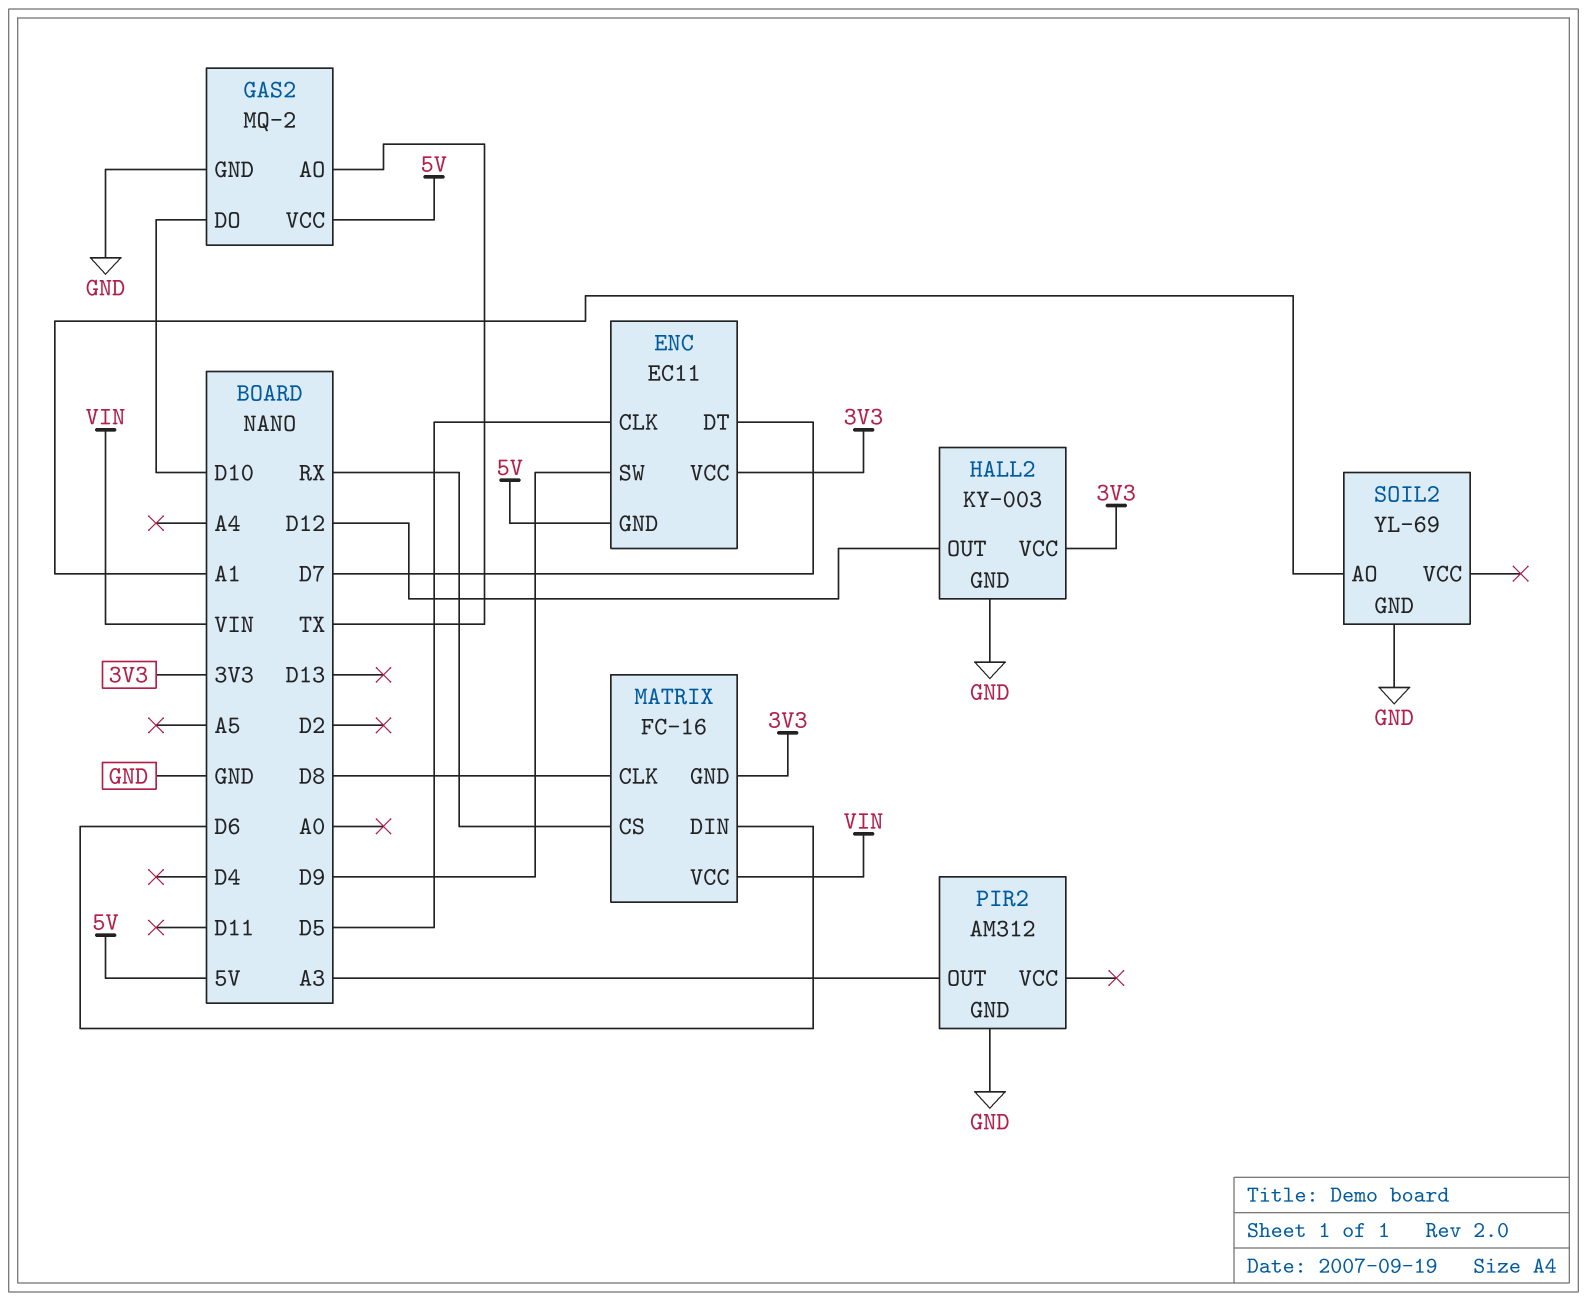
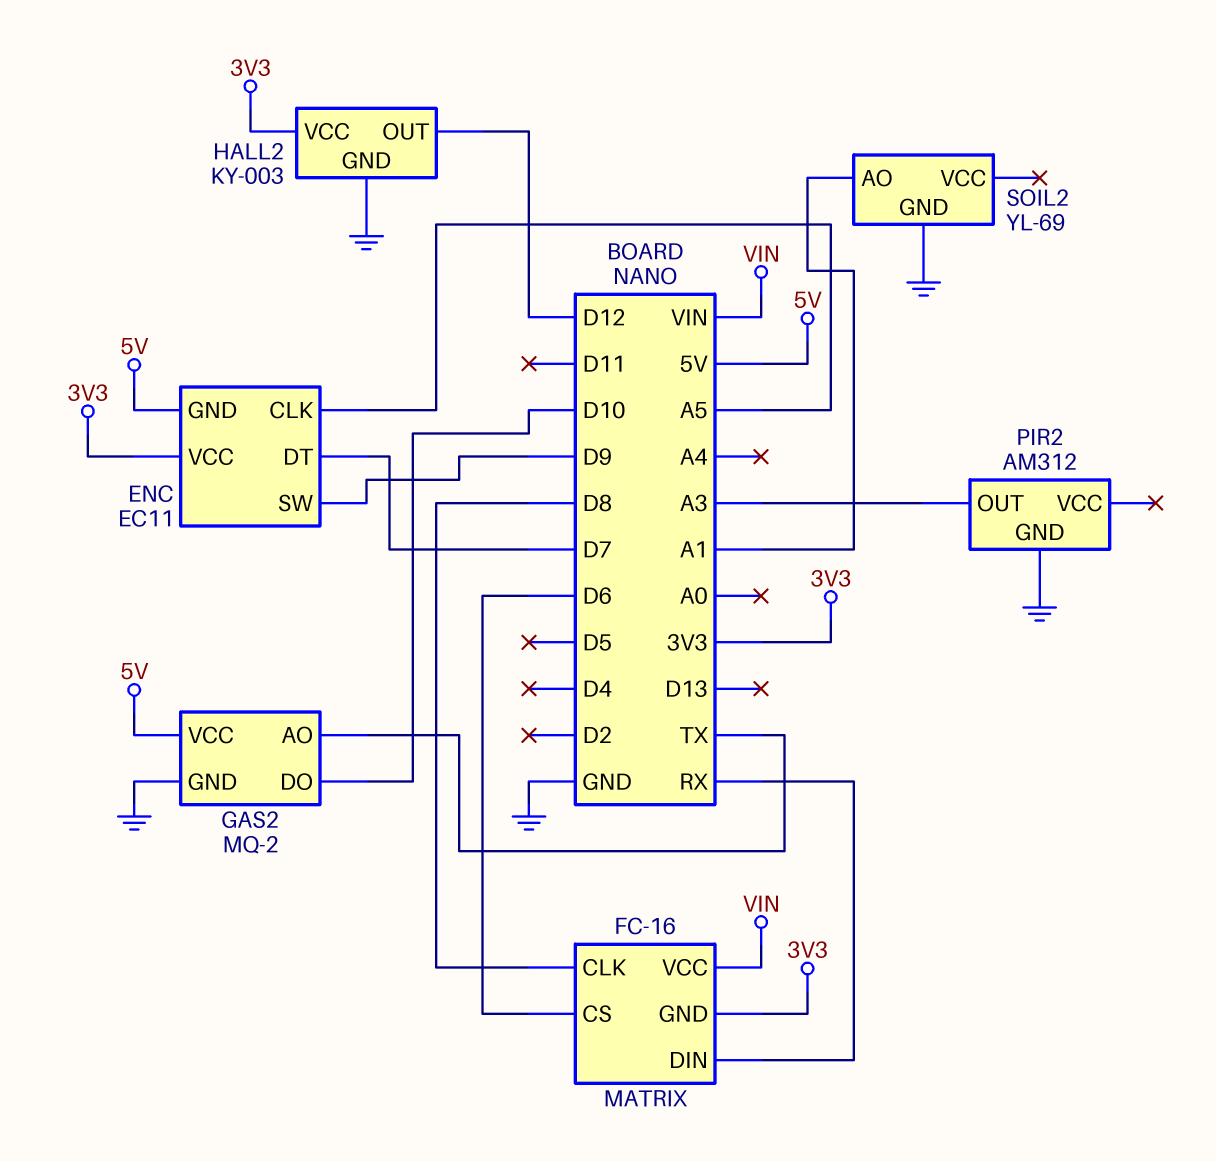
ENC pin CLK: D5 -> A5
MATRIX pin CS: RX -> D6
MATRIX pin DIN: D6 -> RX

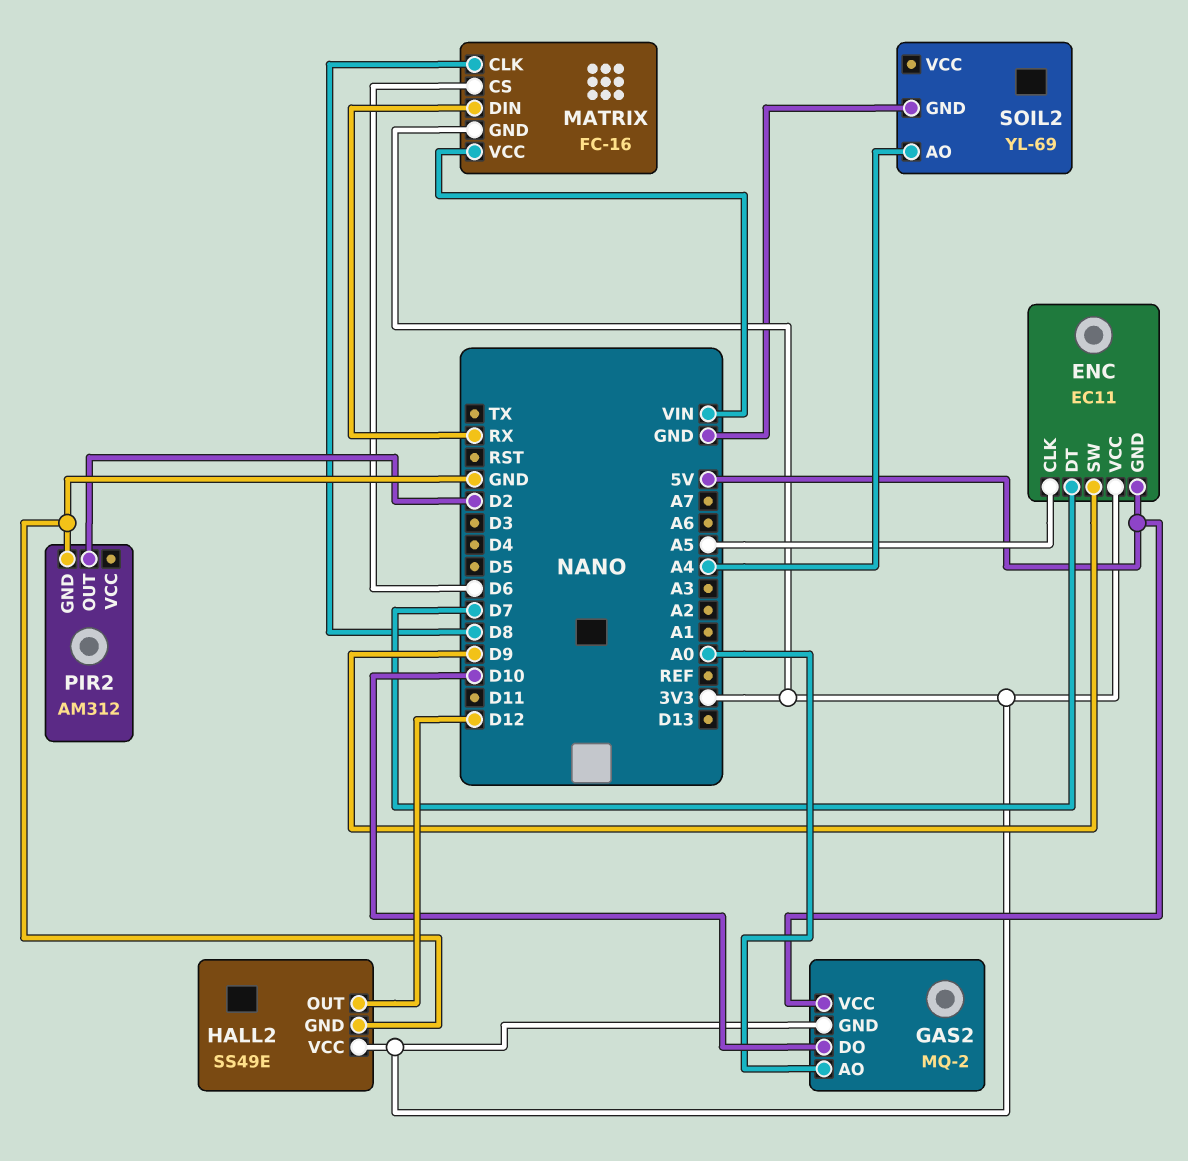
GAS2 pin AO: TX -> A0
GAS2 pin GND: GND -> 3V3
HALL2: KY-003 -> SS49E
PIR2 pin OUT: A3 -> D2
SOIL2 pin AO: A1 -> A4

